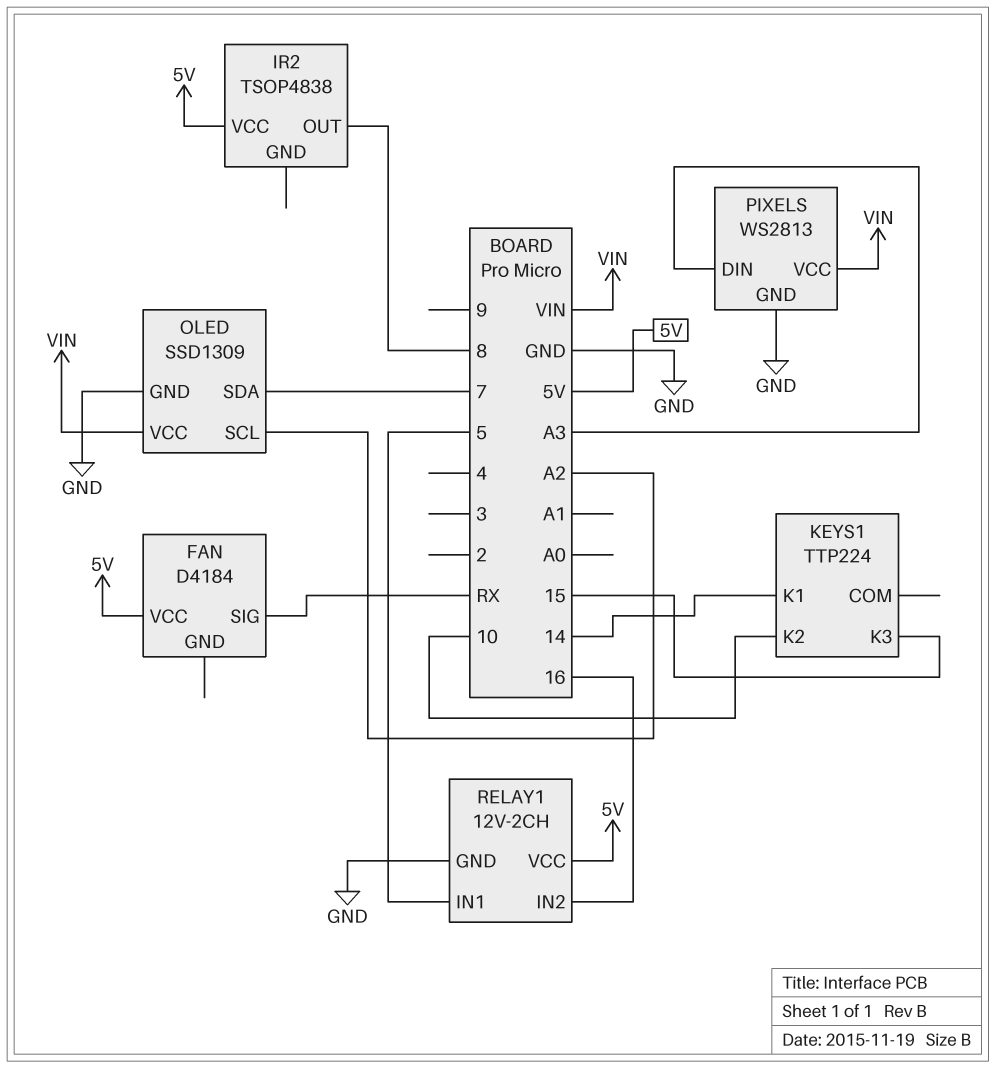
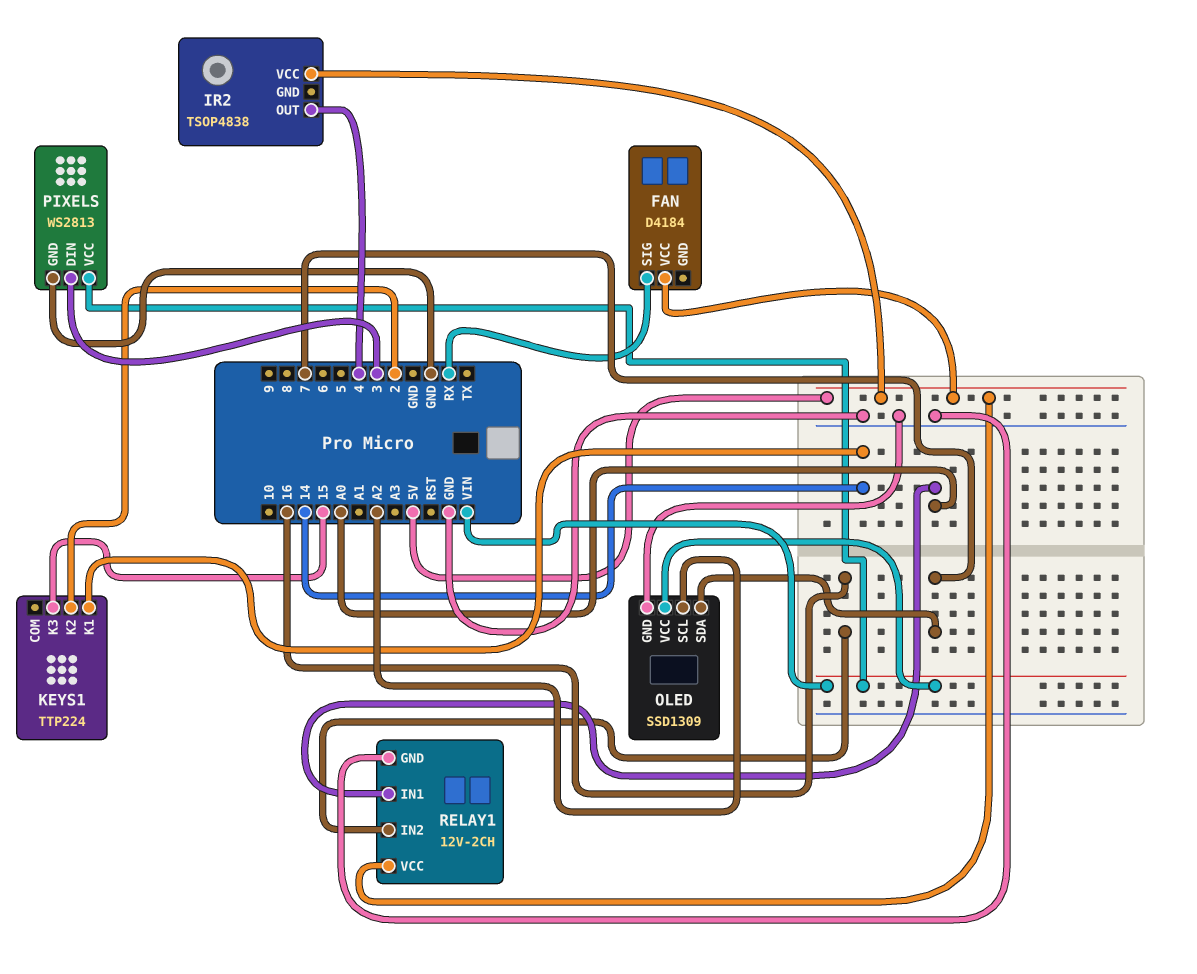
IR2 pin OUT: 8 -> 4
KEYS1 pin K2: 10 -> 2
PIXELS pin DIN: A3 -> 3
RELAY1 pin IN1: 5 -> A0

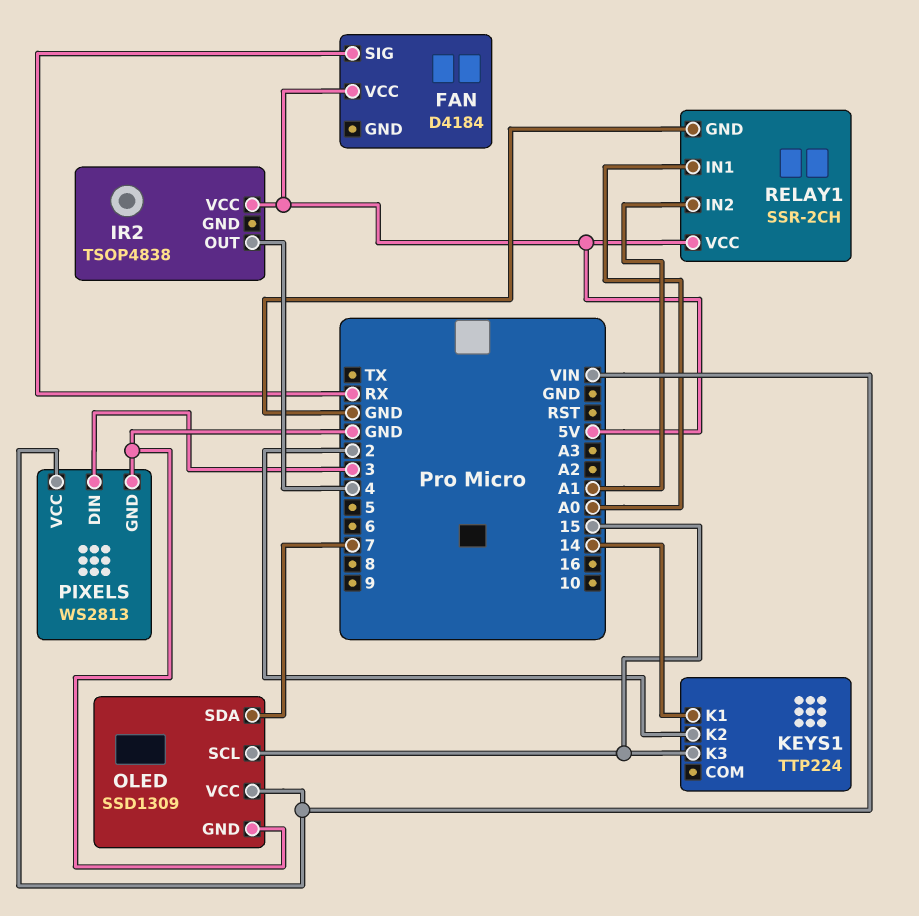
OLED pin SCL: A2 -> 15
RELAY1: 12V-2CH -> SSR-2CH
RELAY1 pin IN2: 16 -> A1

